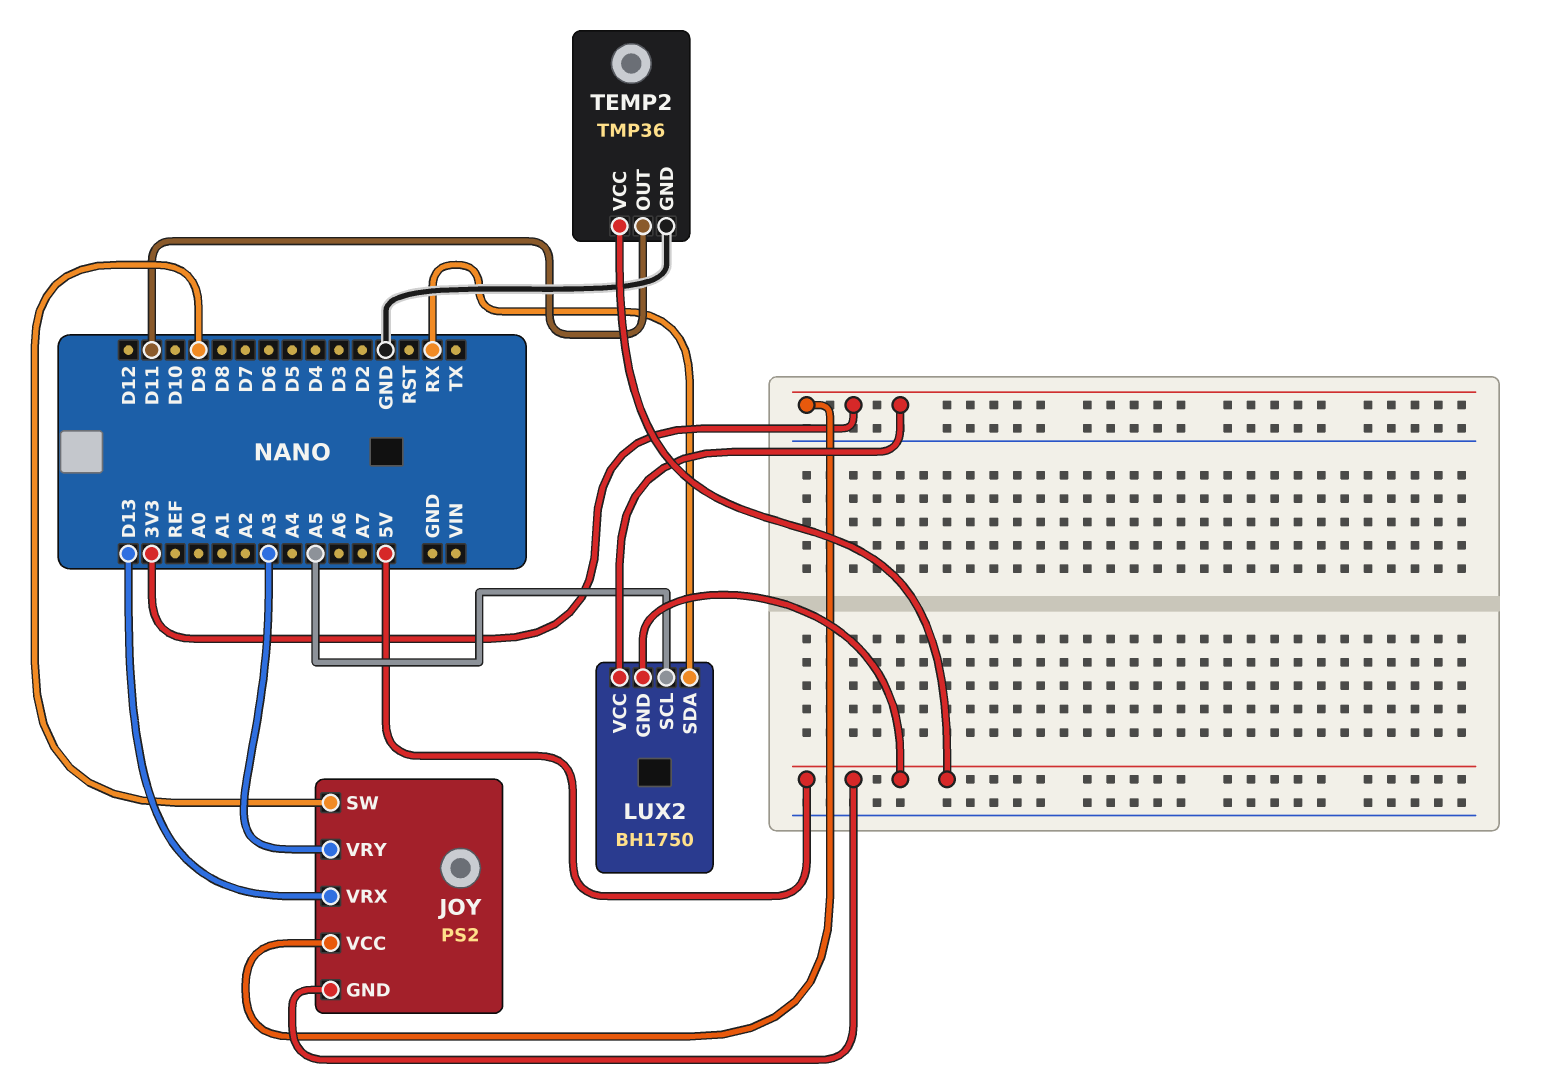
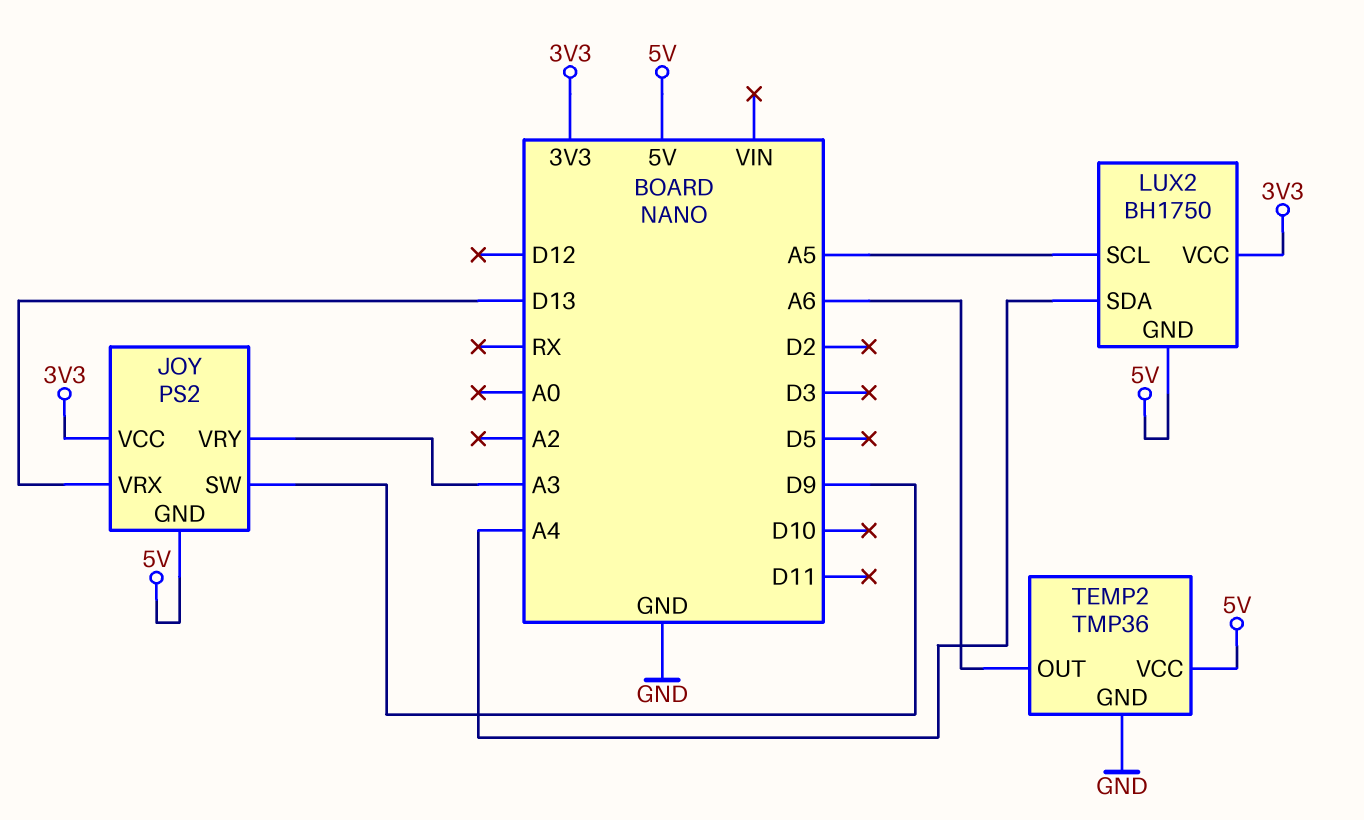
LUX2 pin SDA: RX -> A4
TEMP2 pin OUT: D11 -> A6

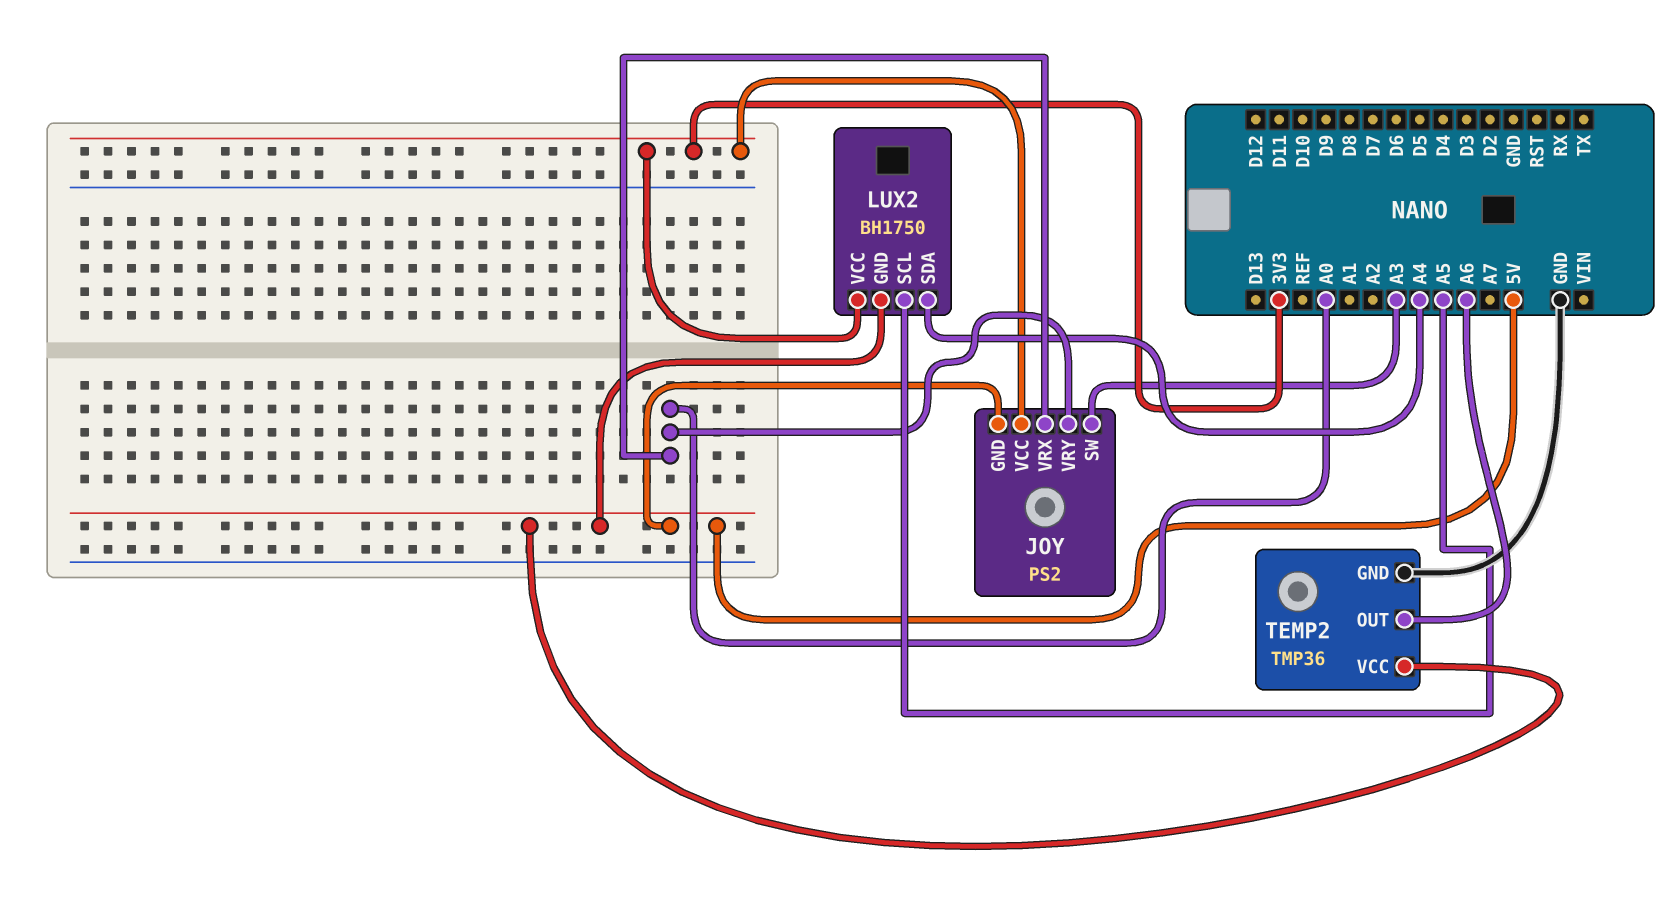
JOY pin SW: D9 -> A3
JOY pin VRX: D13 -> A0
JOY pin VRY: A3 -> A0

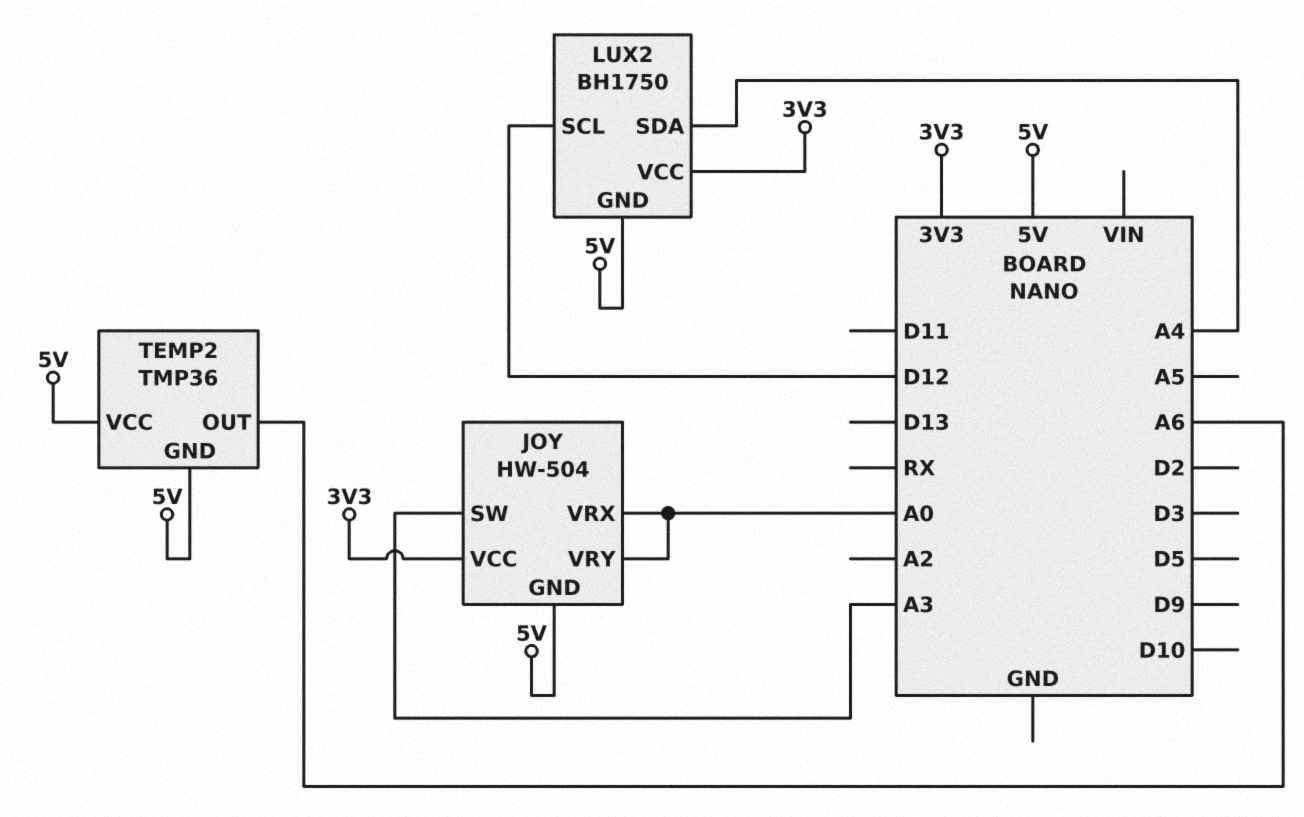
JOY: PS2 -> HW-504
LUX2 pin SCL: A5 -> D12
TEMP2 pin GND: GND -> 5V

